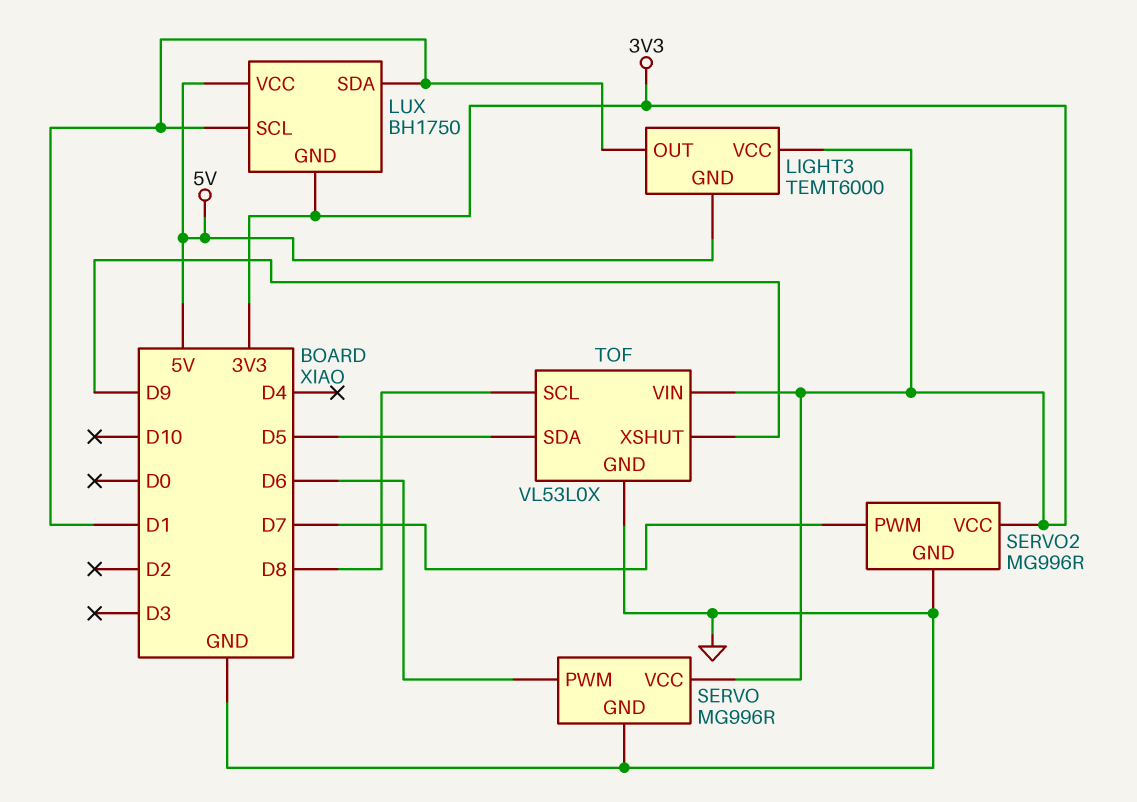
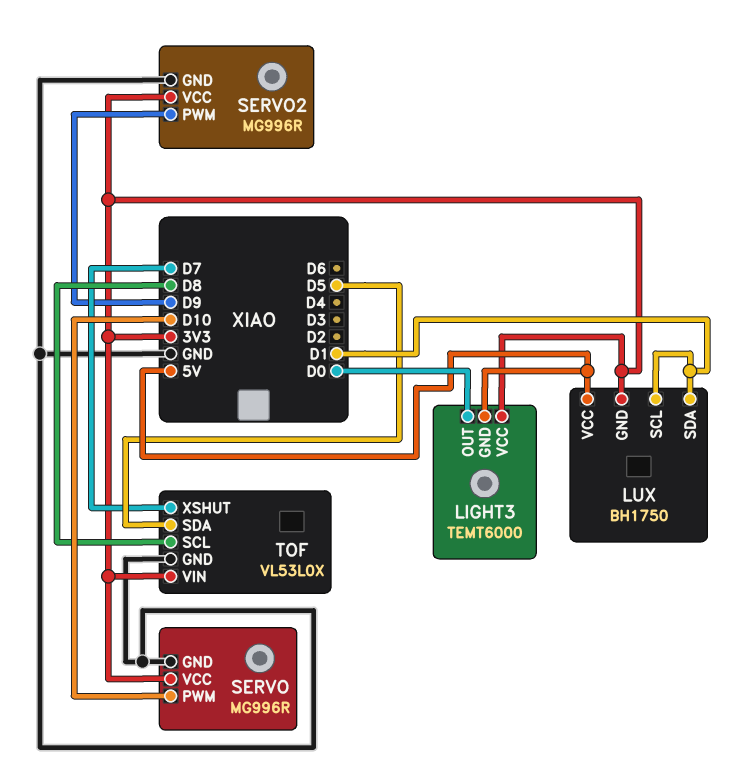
LIGHT3 pin OUT: D1 -> D0
SERVO pin PWM: D6 -> D10
SERVO2 pin PWM: D7 -> D9
TOF pin XSHUT: D9 -> D7

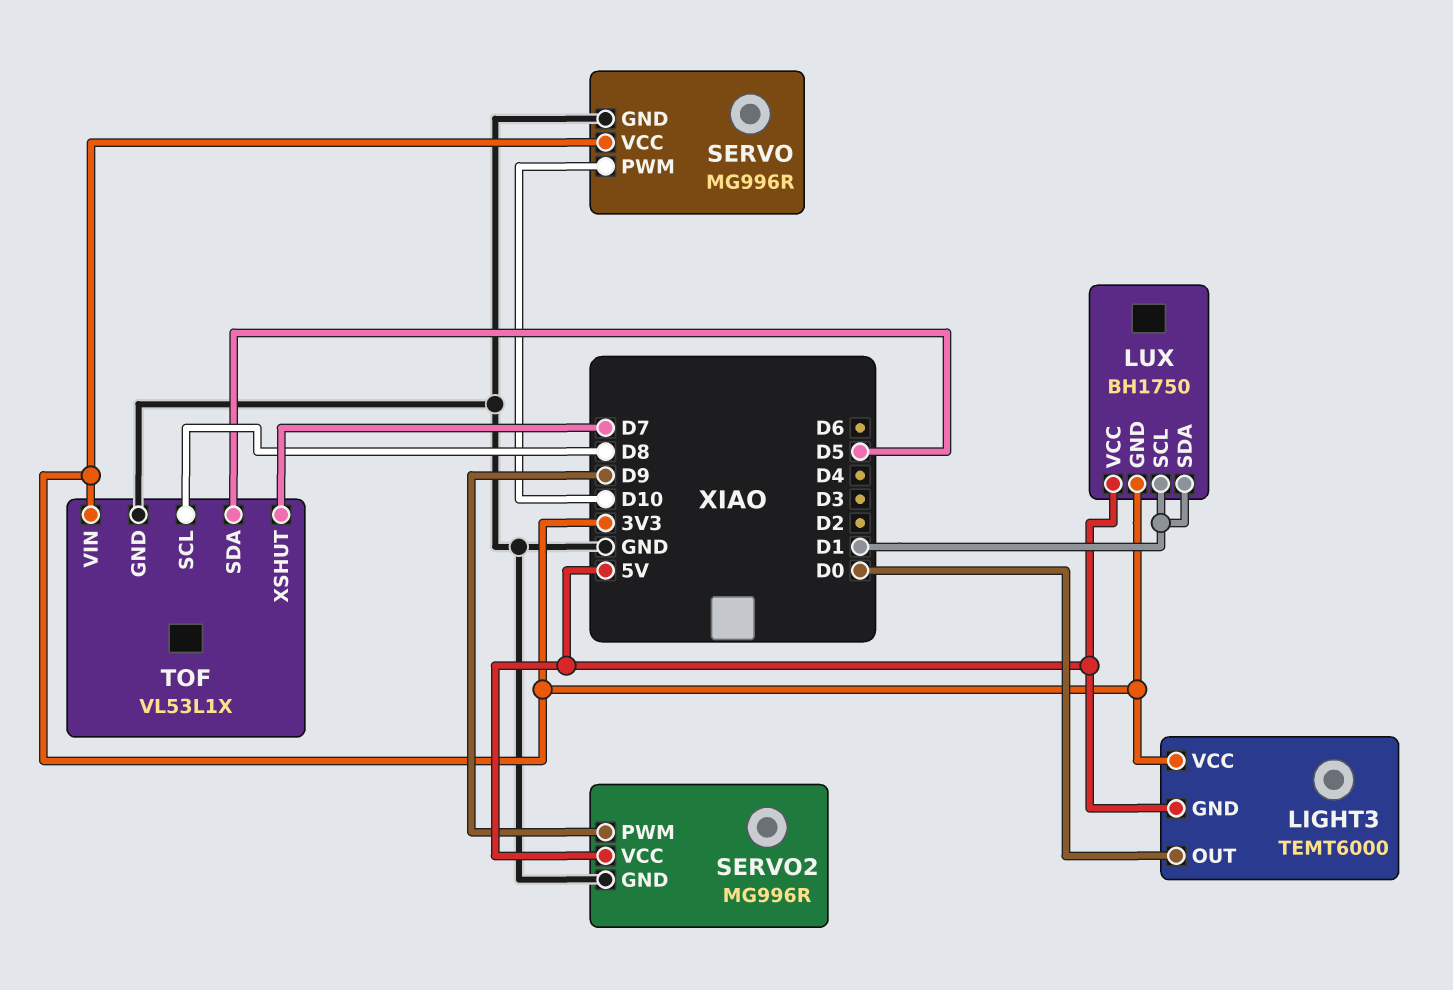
SERVO2 pin VCC: 3V3 -> 5V
TOF: VL53L0X -> VL53L1X

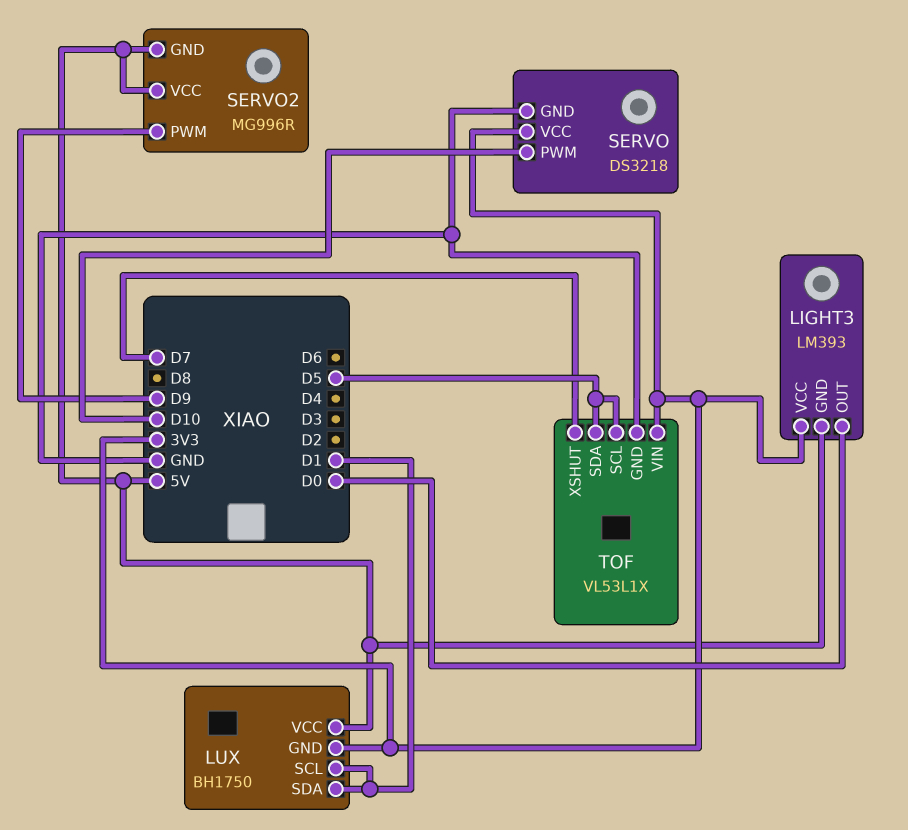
LIGHT3: TEMT6000 -> LM393
SERVO: MG996R -> DS3218
SERVO2 pin GND: GND -> 5V
TOF pin SCL: D8 -> D5

